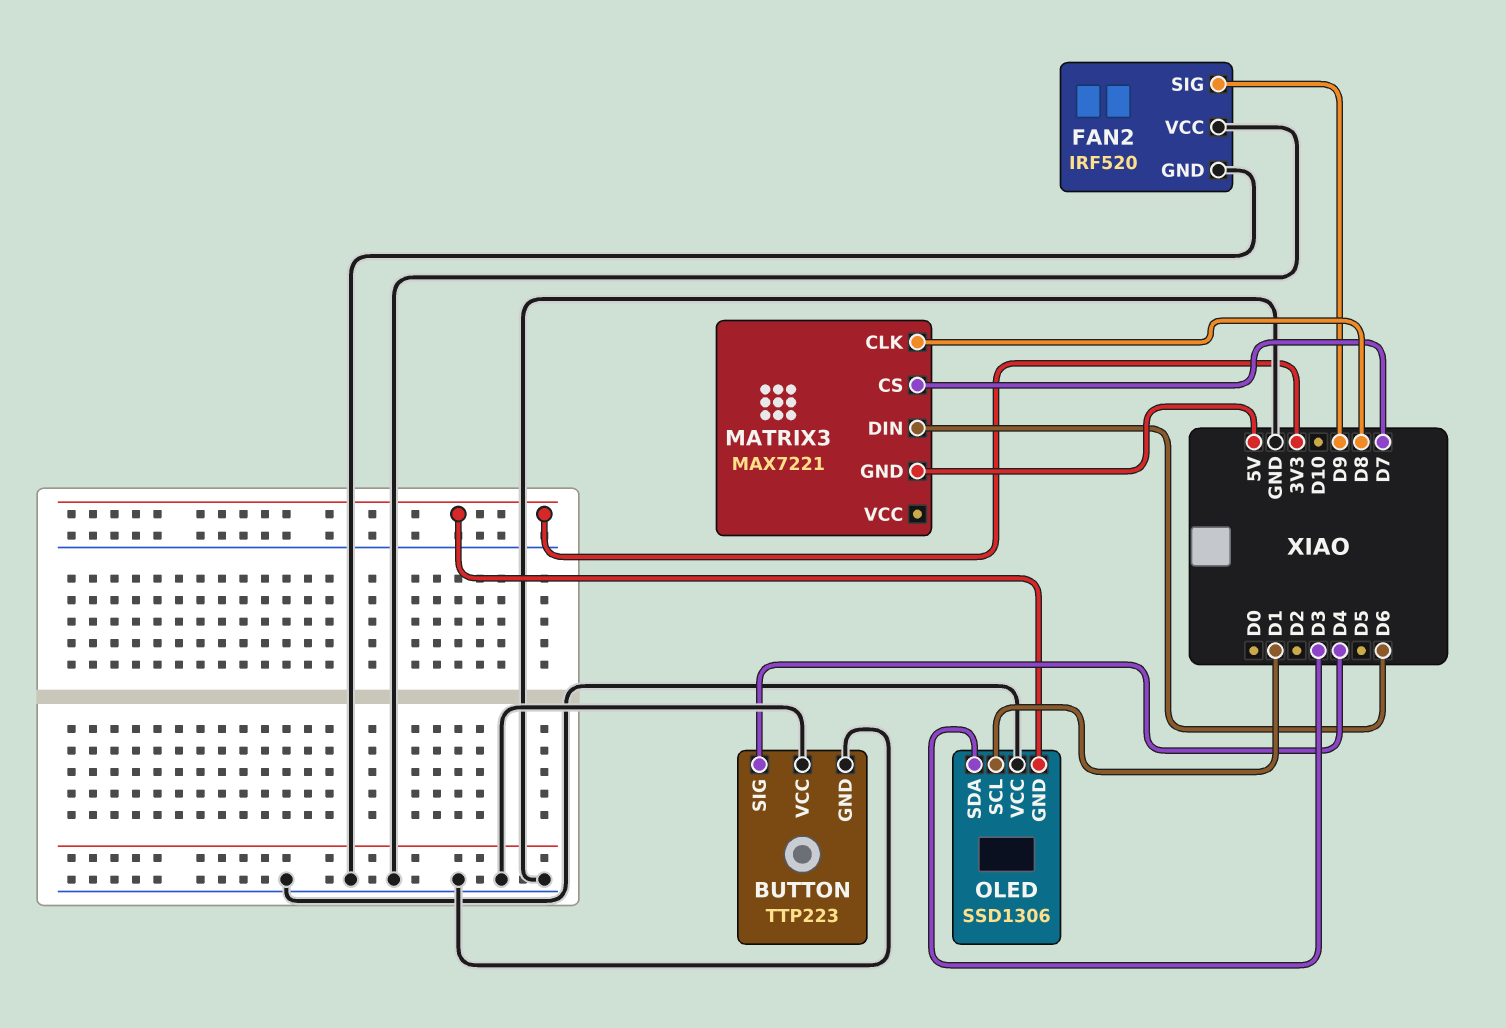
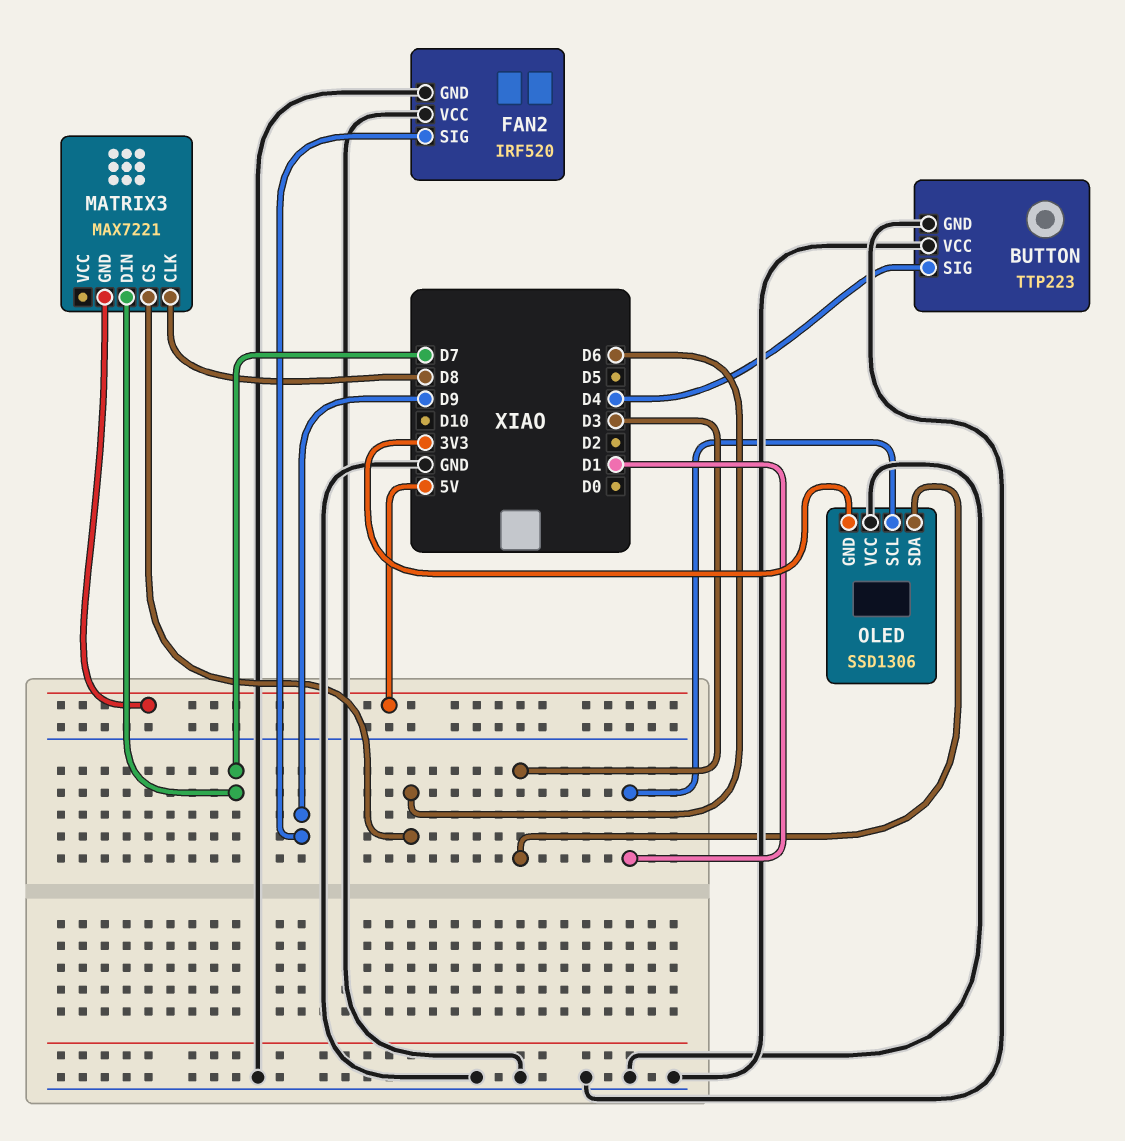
MATRIX3 pin CS: D7 -> D6
MATRIX3 pin DIN: D6 -> D7

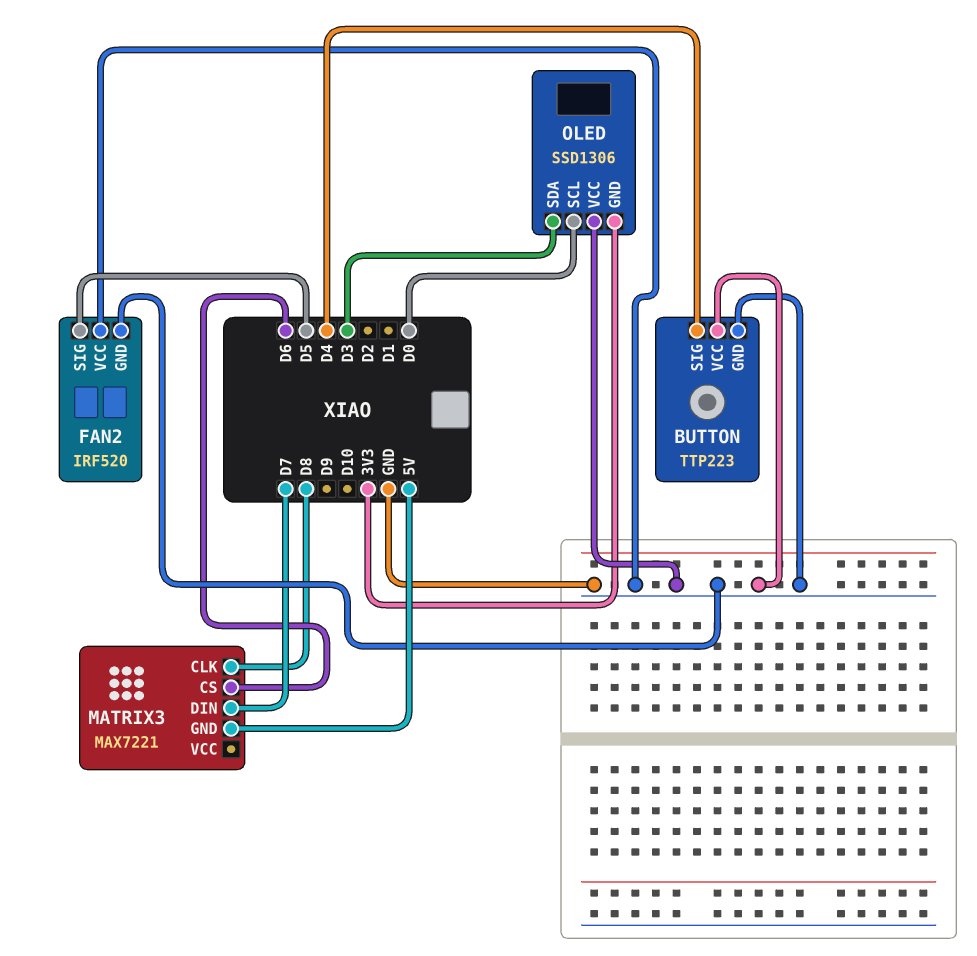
FAN2 pin SIG: D9 -> D5
OLED pin SCL: D1 -> D0

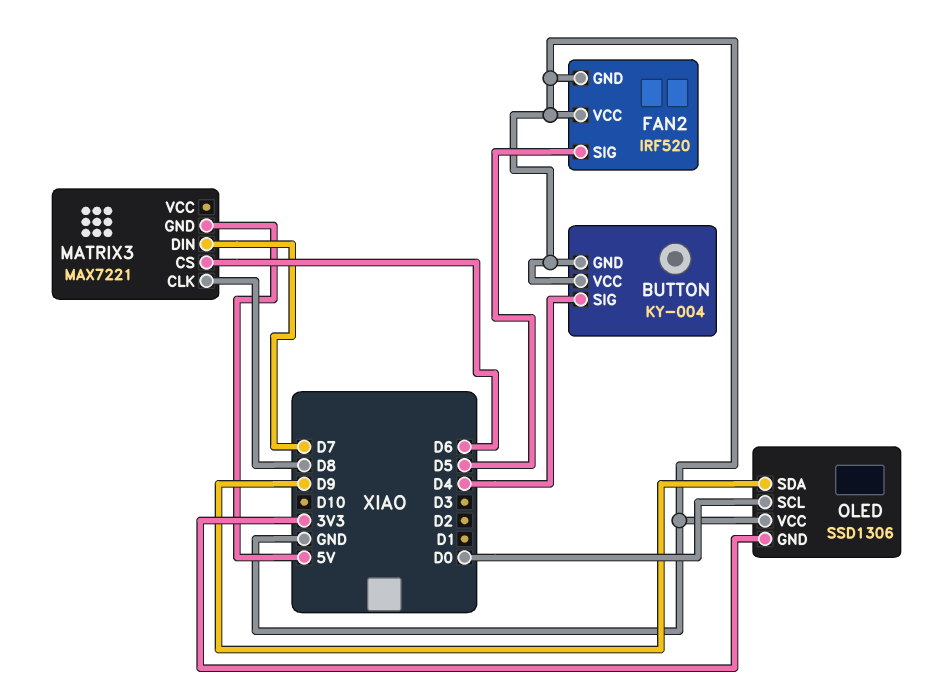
BUTTON: TTP223 -> KY-004
OLED pin SDA: D3 -> D9

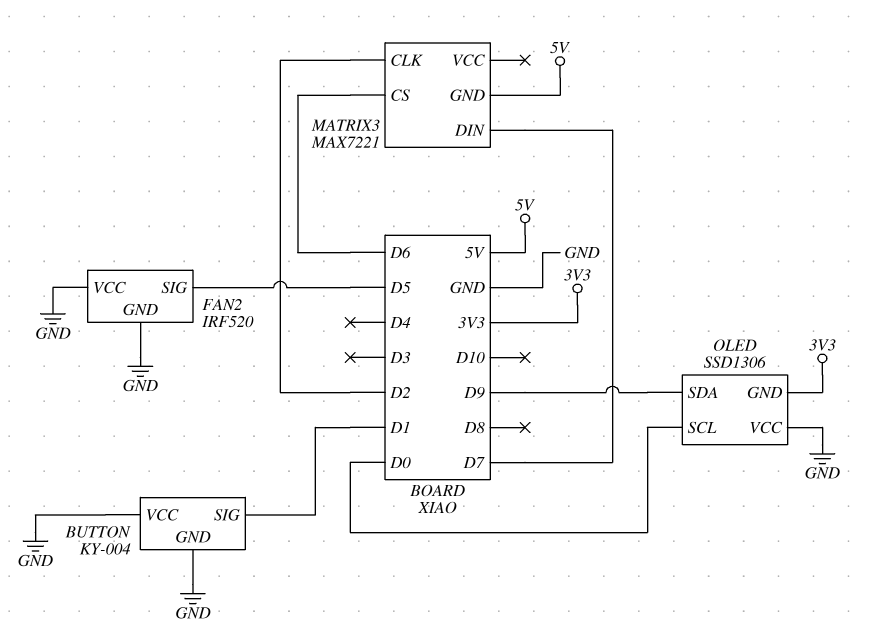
BUTTON pin SIG: D4 -> D1
MATRIX3 pin CLK: D8 -> D2

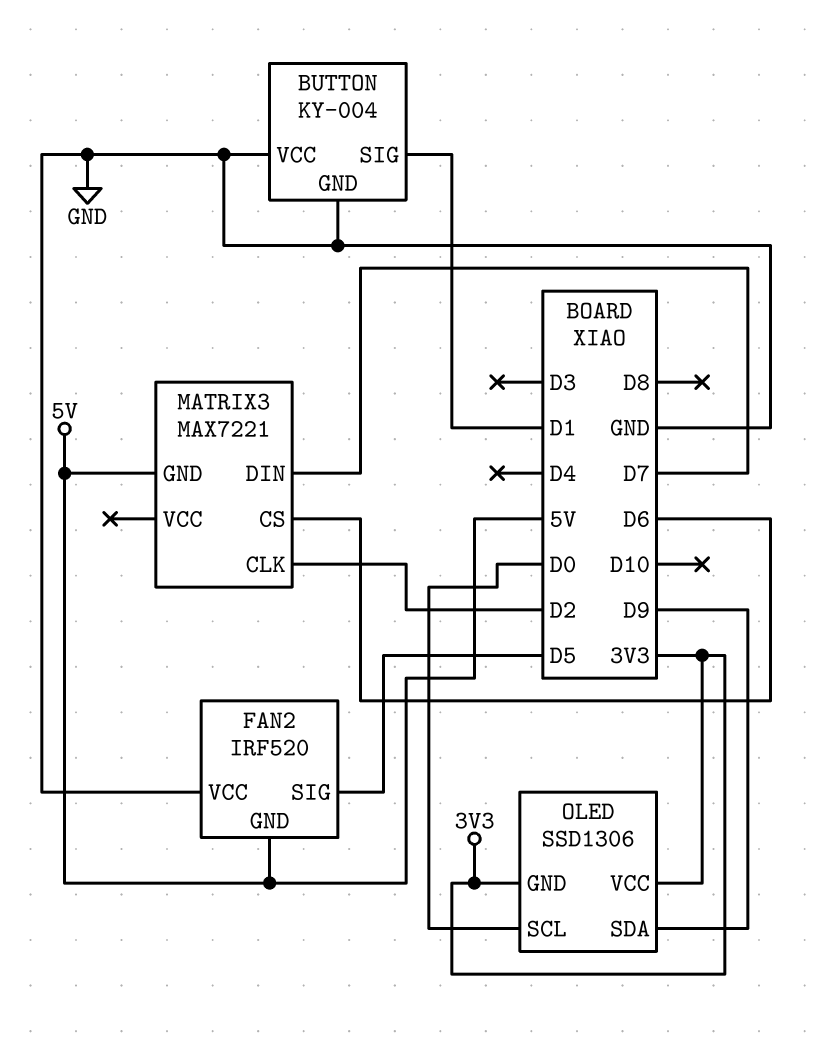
FAN2 pin GND: GND -> 5V
OLED pin VCC: GND -> 3V3

